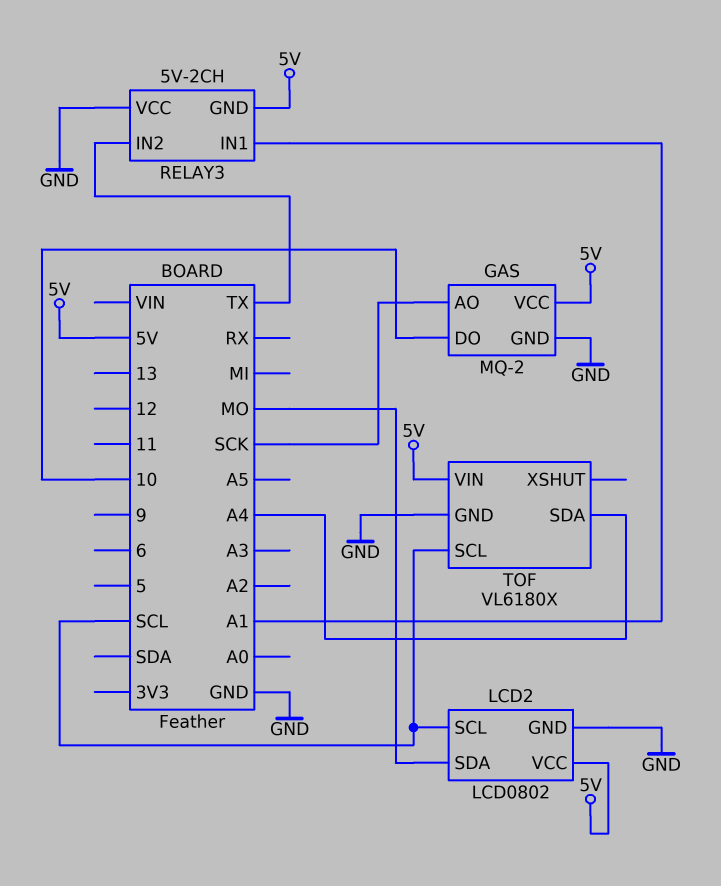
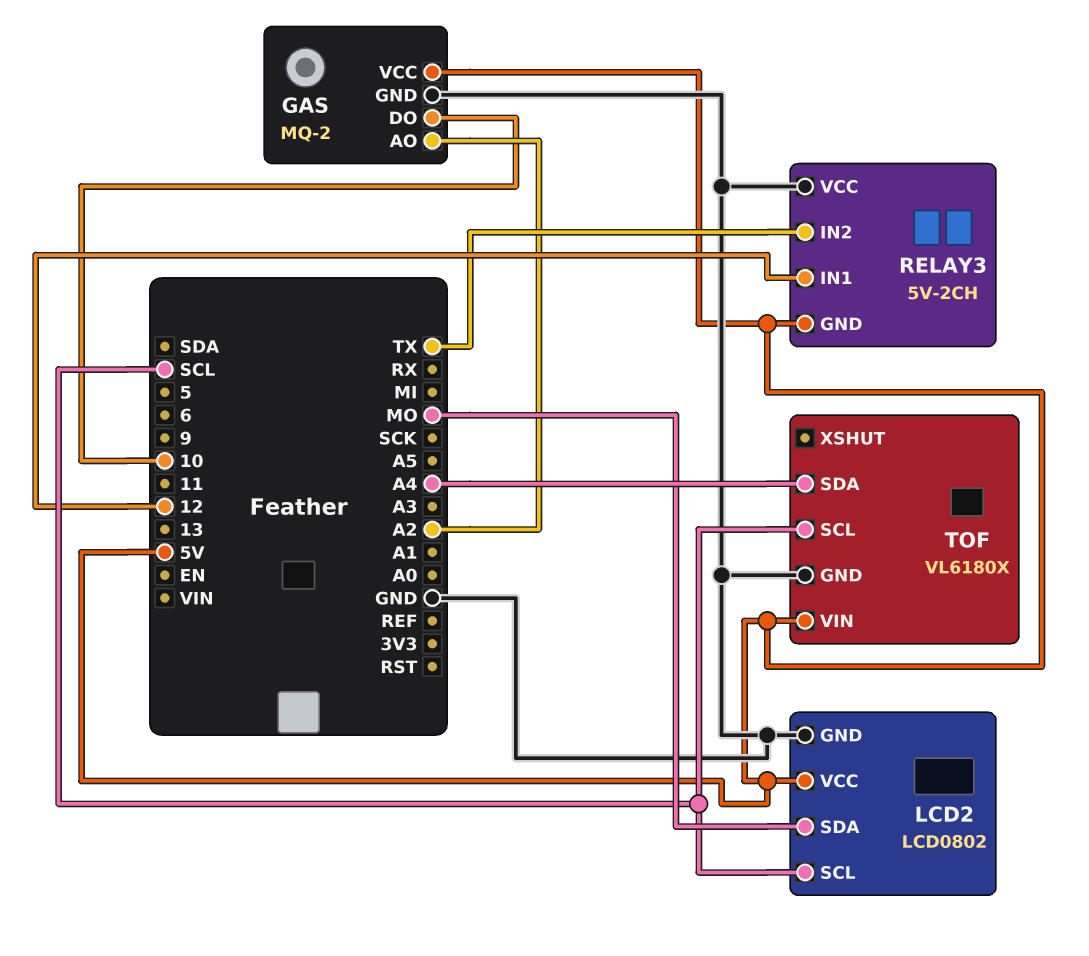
GAS pin AO: SCK -> A2
RELAY3 pin IN1: A1 -> 12

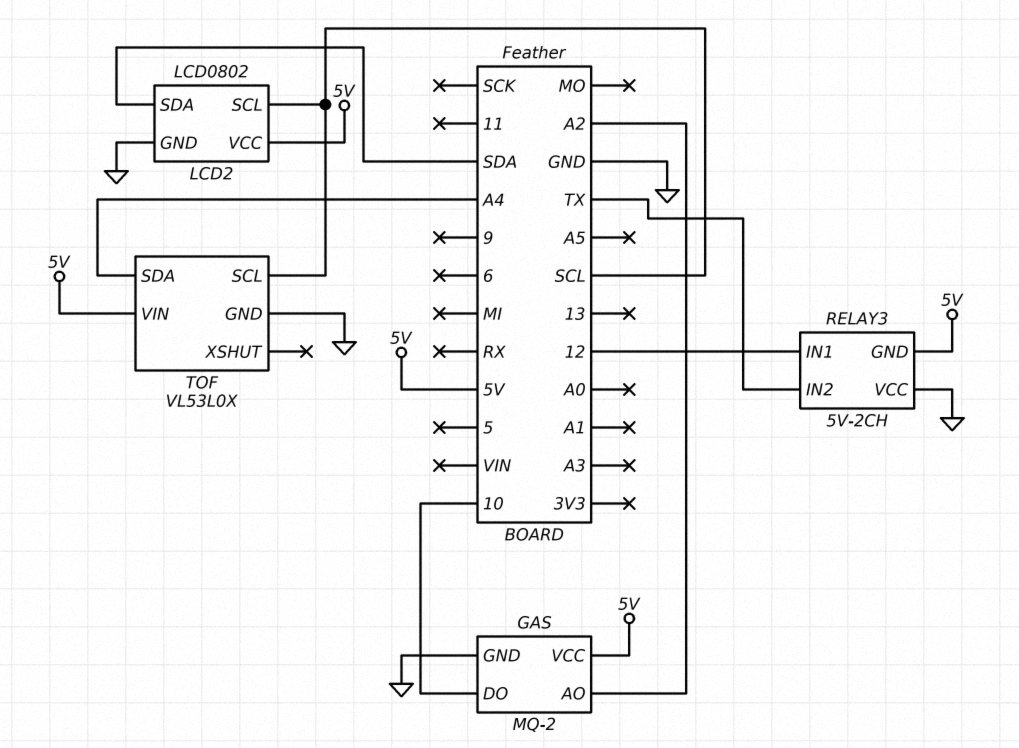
LCD2 pin SDA: MO -> SDA
TOF: VL6180X -> VL53L0X

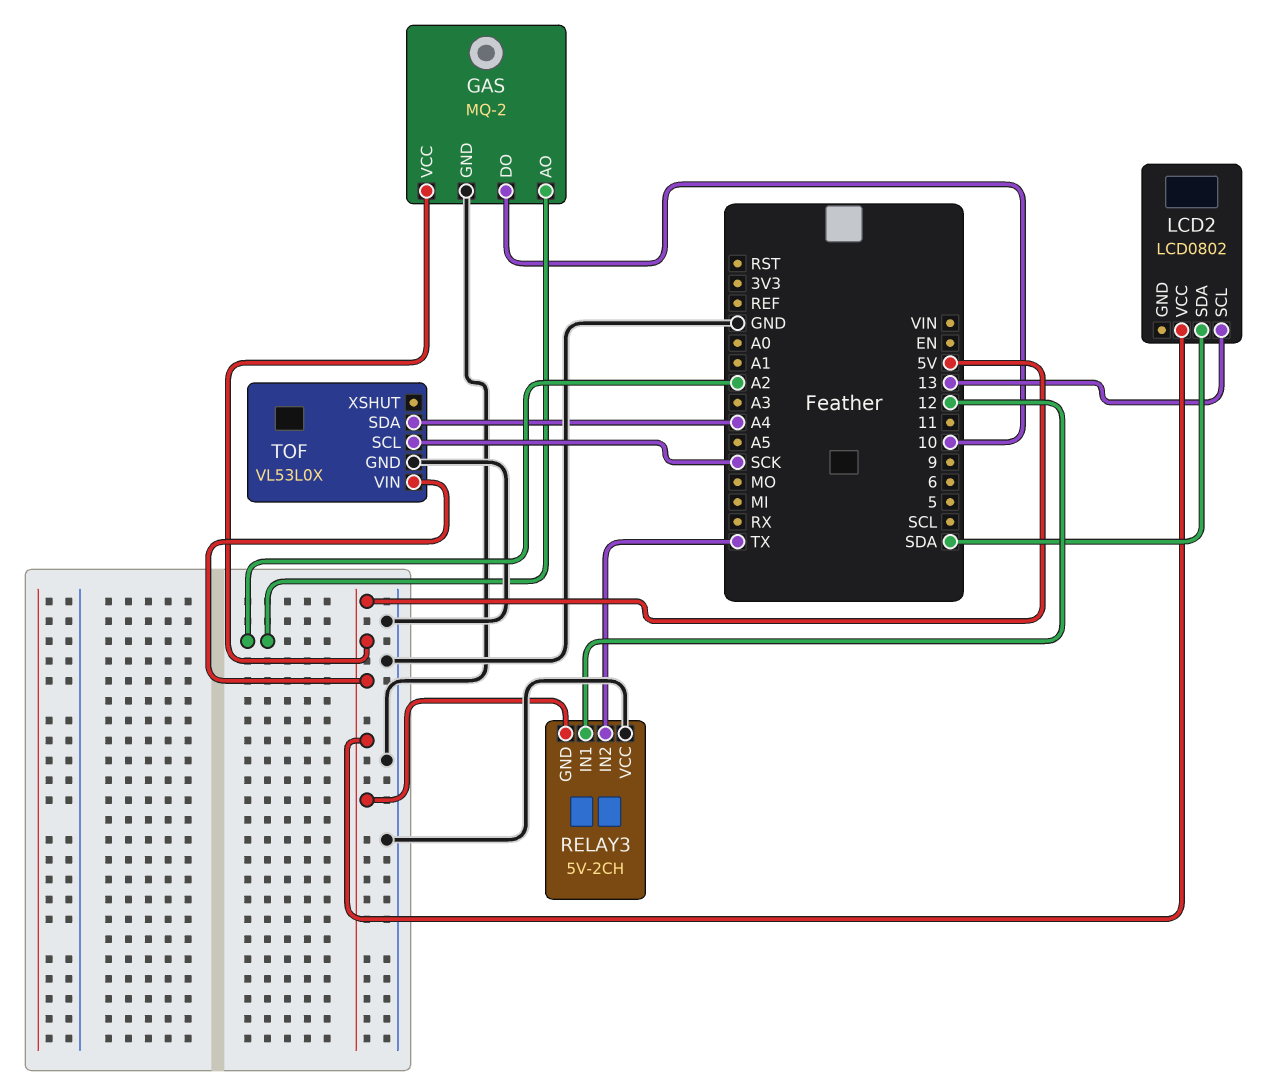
LCD2 pin GND: GND -> none
LCD2 pin SCL: SCL -> 13
TOF pin SCL: SCL -> SCK

